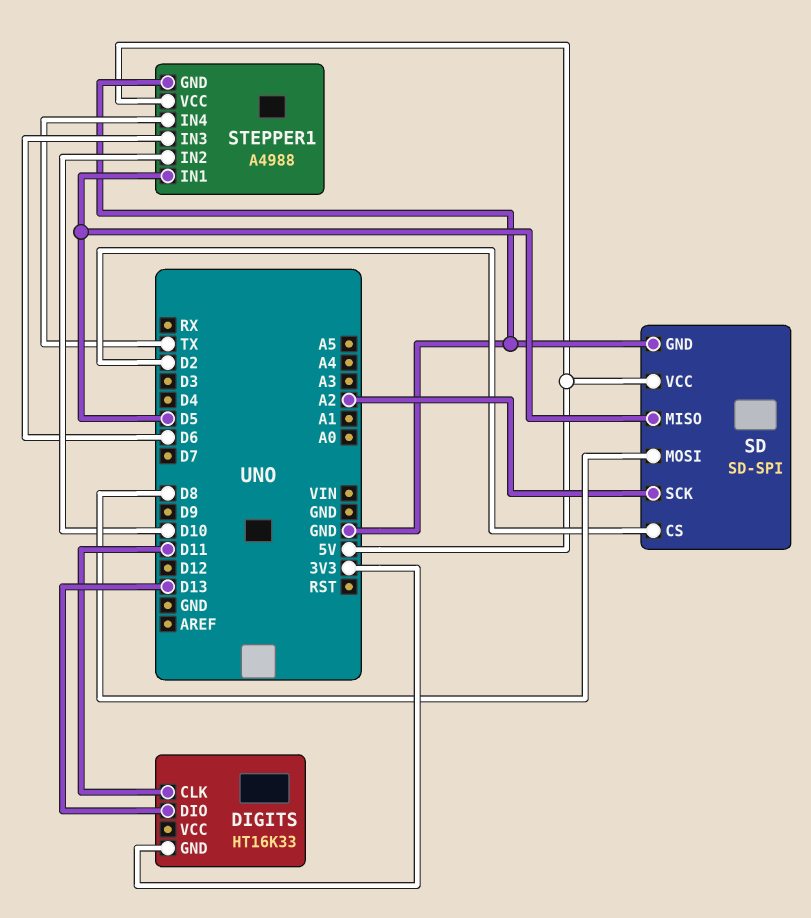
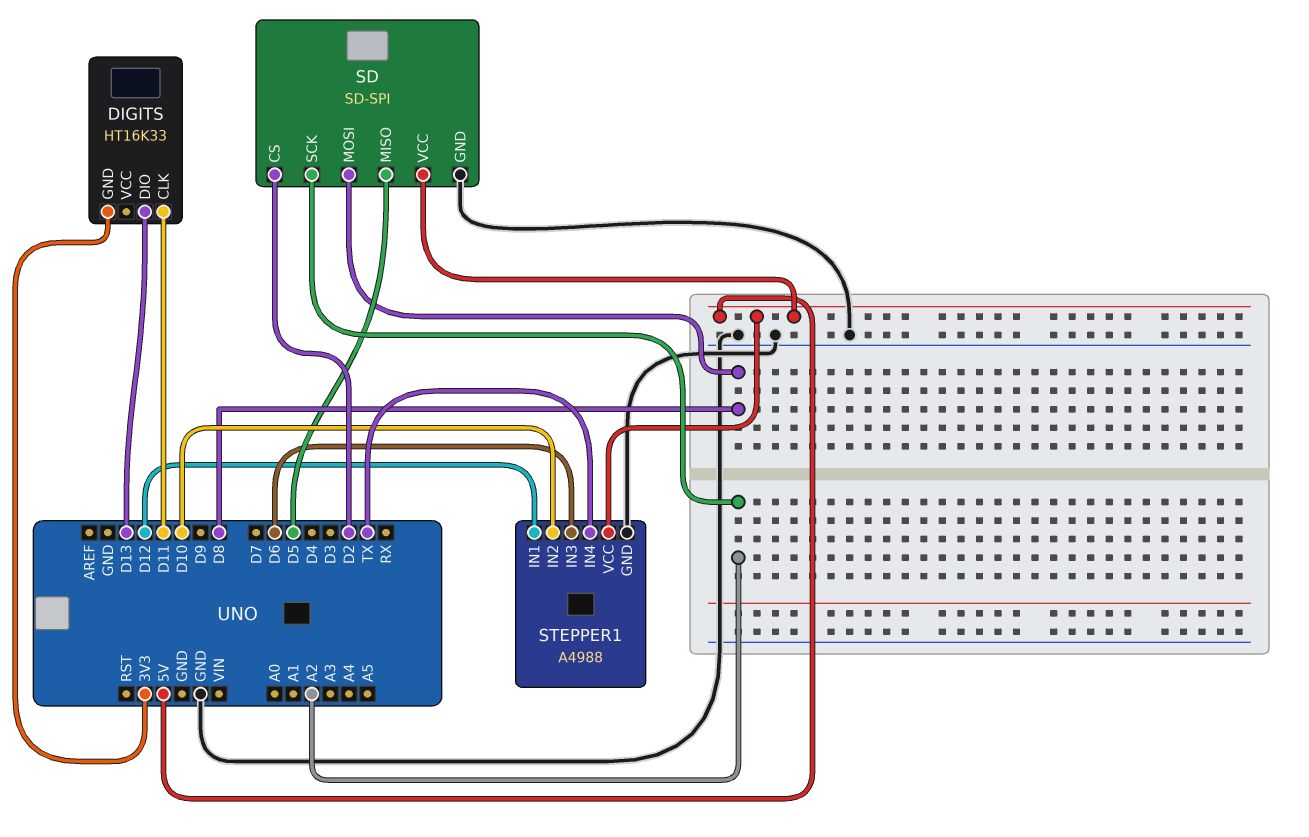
STEPPER1 pin IN1: D5 -> D12

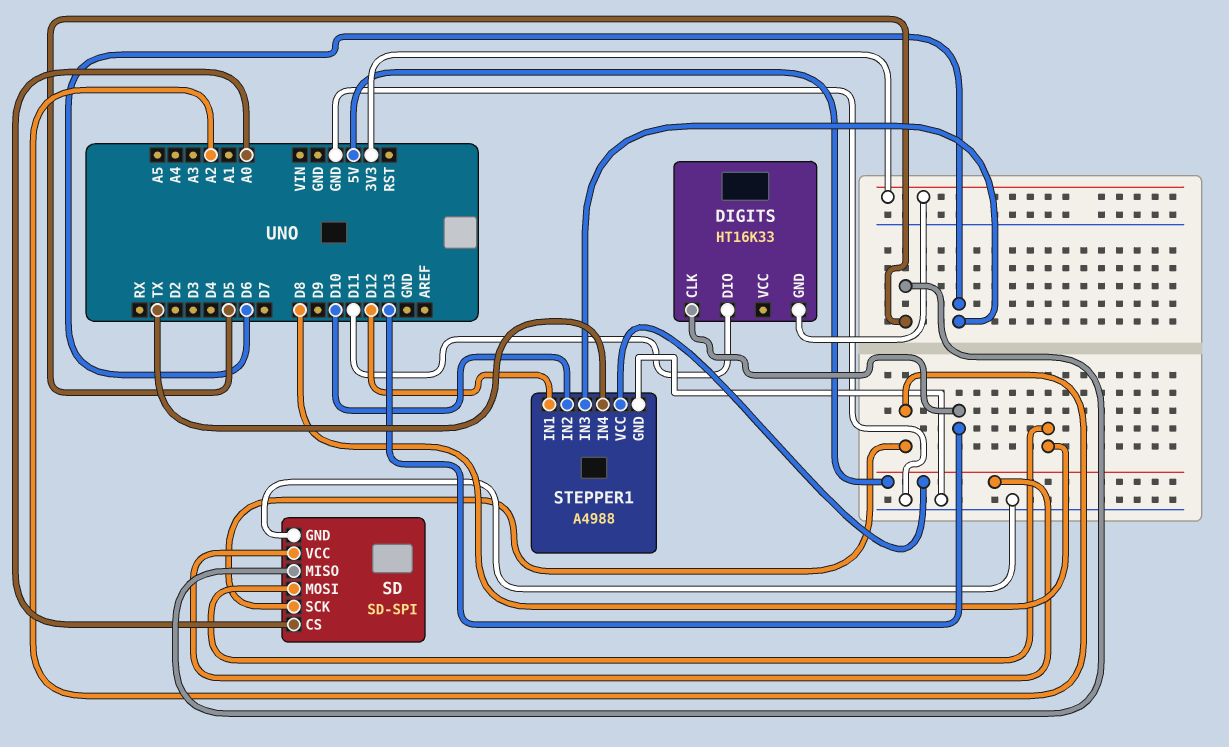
DIGITS pin CLK: D11 -> D13
DIGITS pin DIO: D13 -> D11
SD pin CS: D2 -> A0

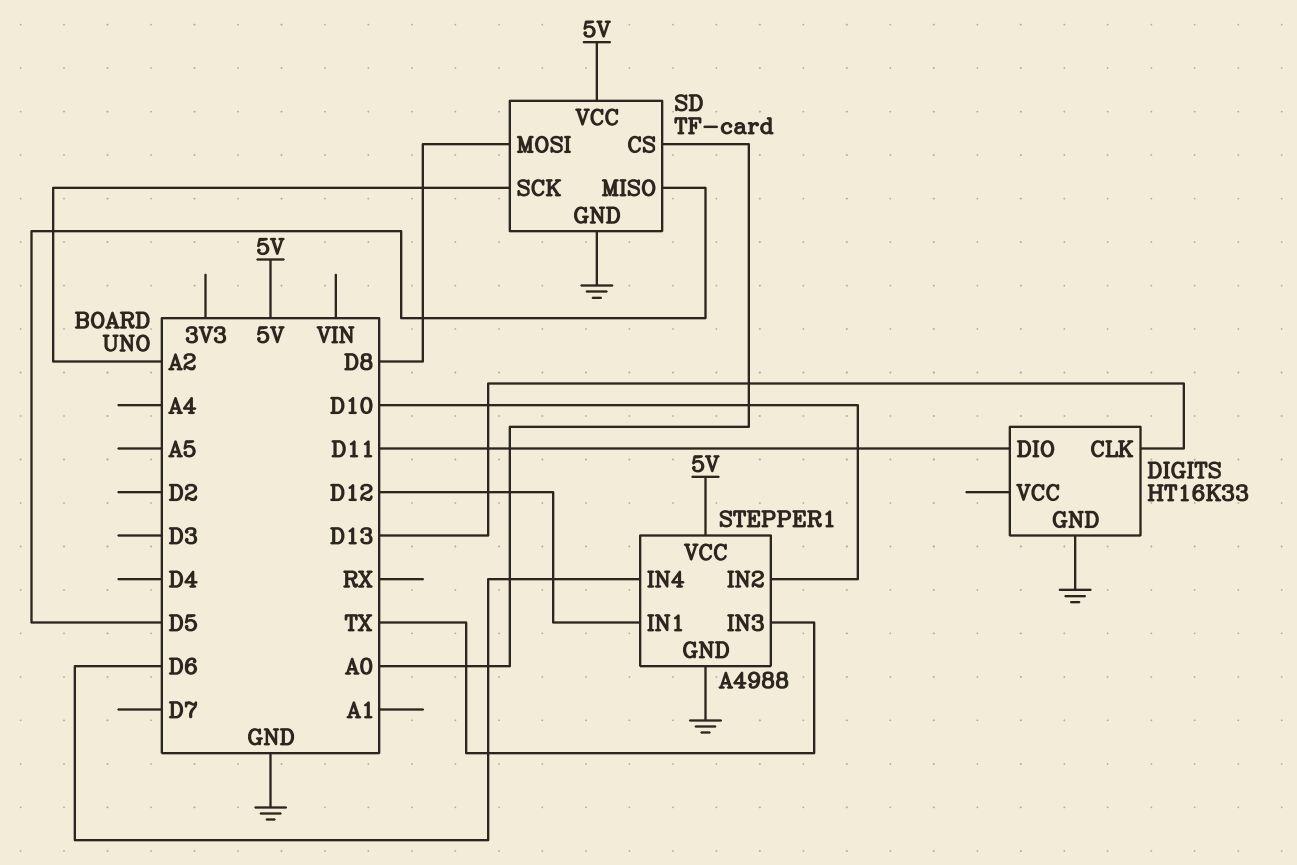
DIGITS pin GND: 3V3 -> GND
SD: SD-SPI -> TF-card
STEPPER1 pin IN3: D6 -> TX
STEPPER1 pin IN4: TX -> D6

